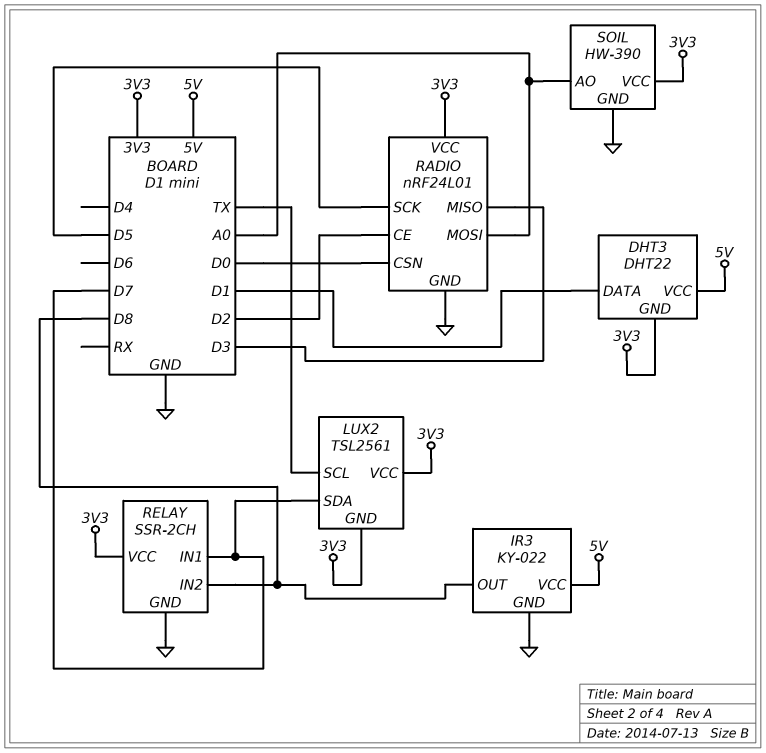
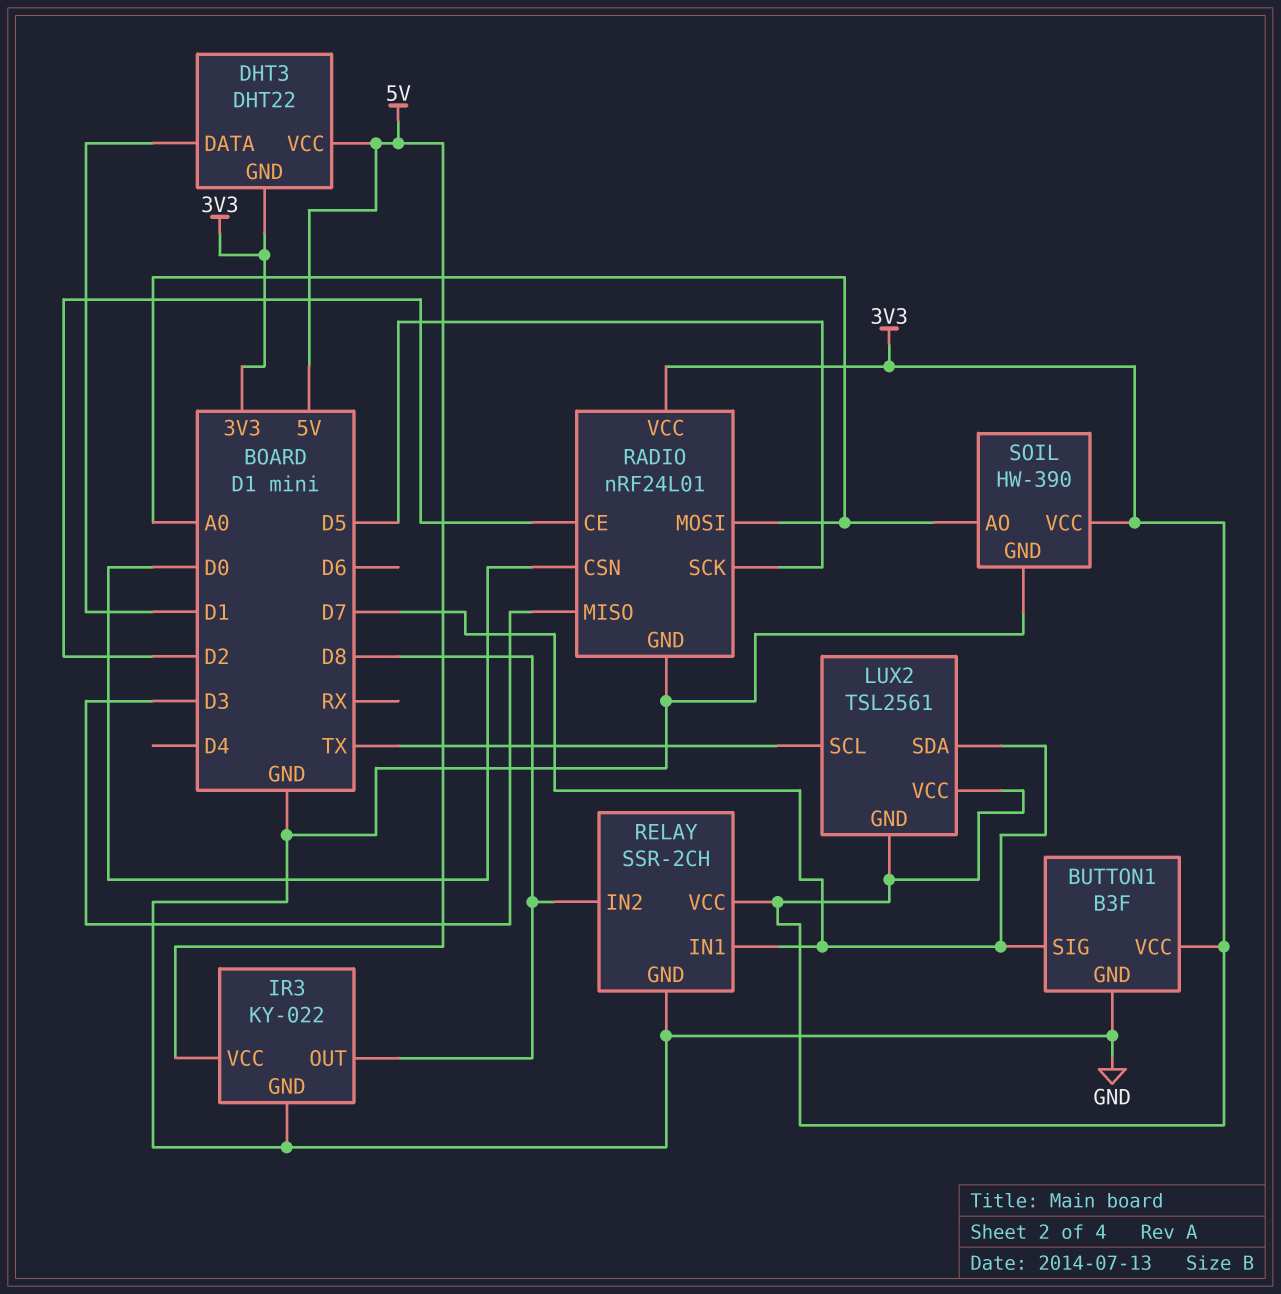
BUTTON1: none -> B3F
BUTTON1 pin GND: none -> GND
BUTTON1 pin SIG: none -> D7
BUTTON1 pin VCC: none -> 3V3

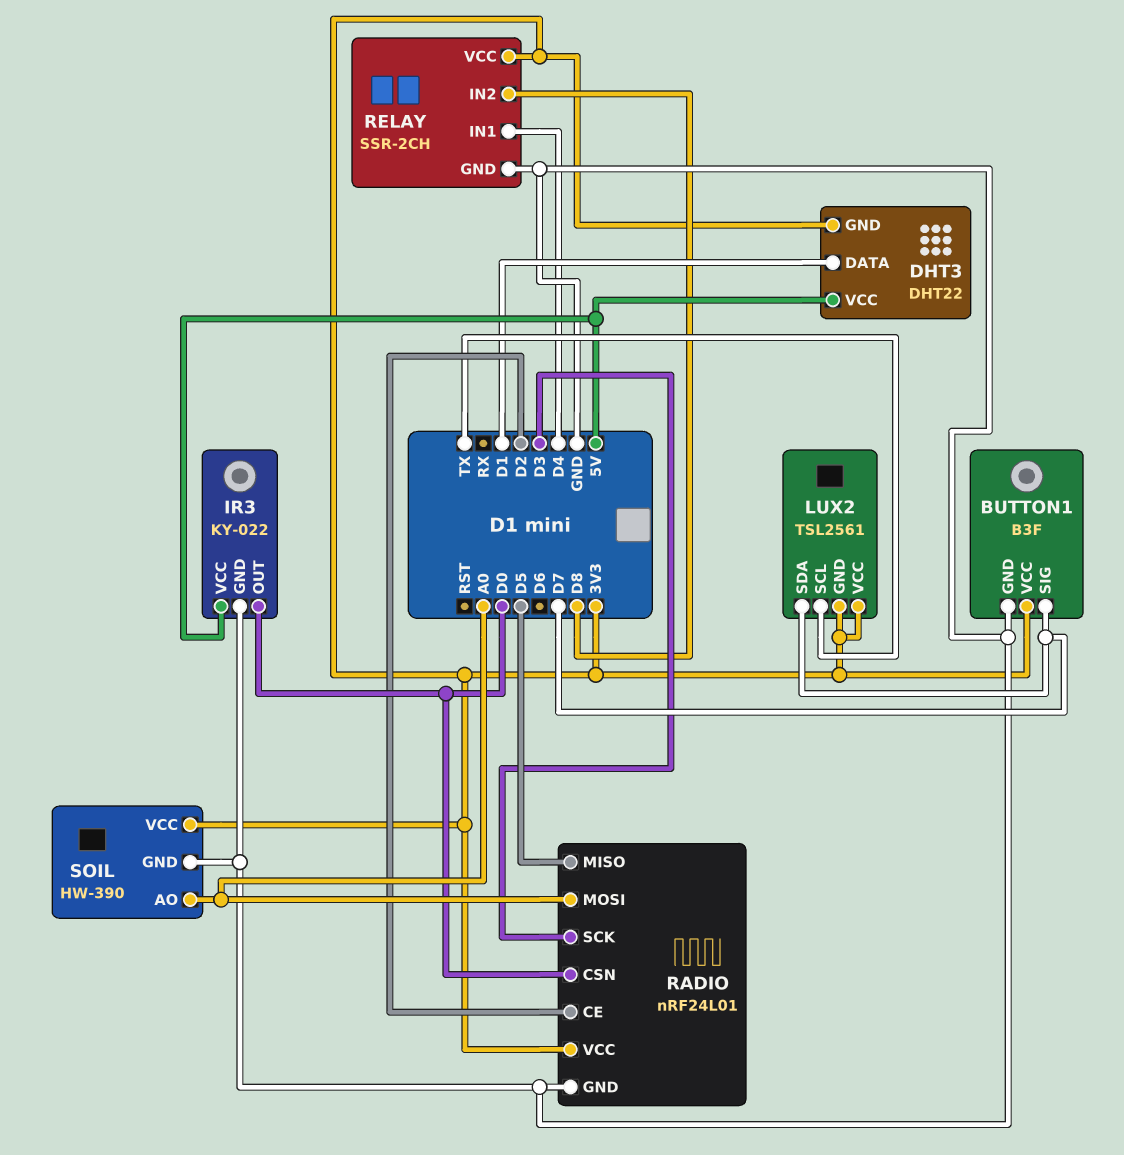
IR3 pin OUT: D8 -> D0
RADIO pin MISO: D3 -> D5
RADIO pin SCK: D5 -> D3
RELAY pin IN1: D7 -> D4

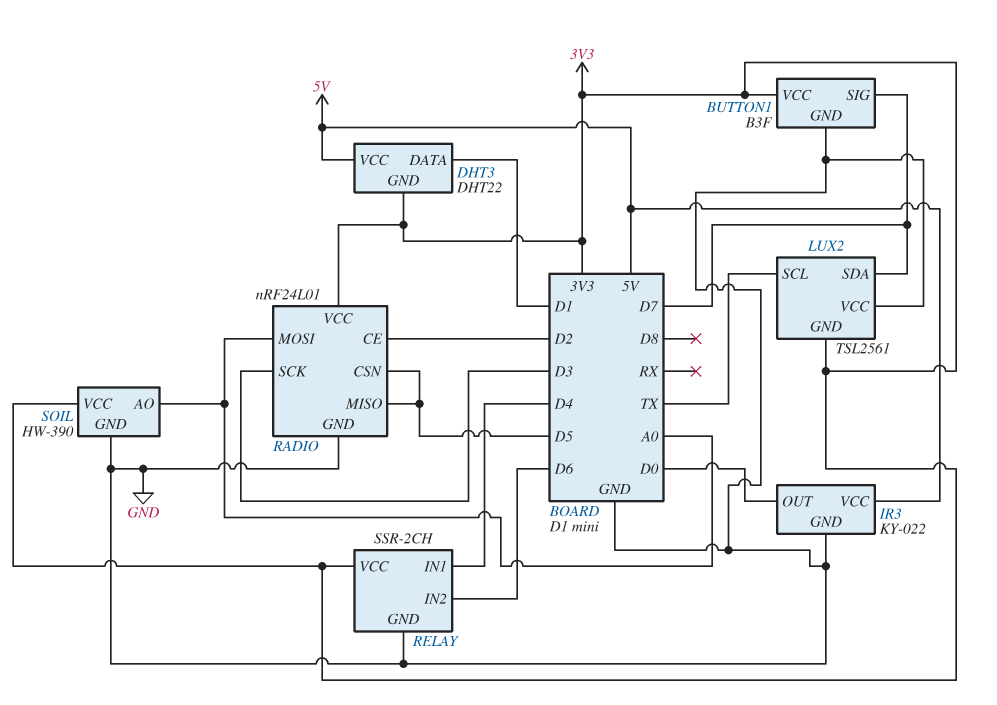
LUX2 pin VCC: 3V3 -> GND
RADIO pin CSN: D0 -> D5
RELAY pin IN2: D8 -> D6

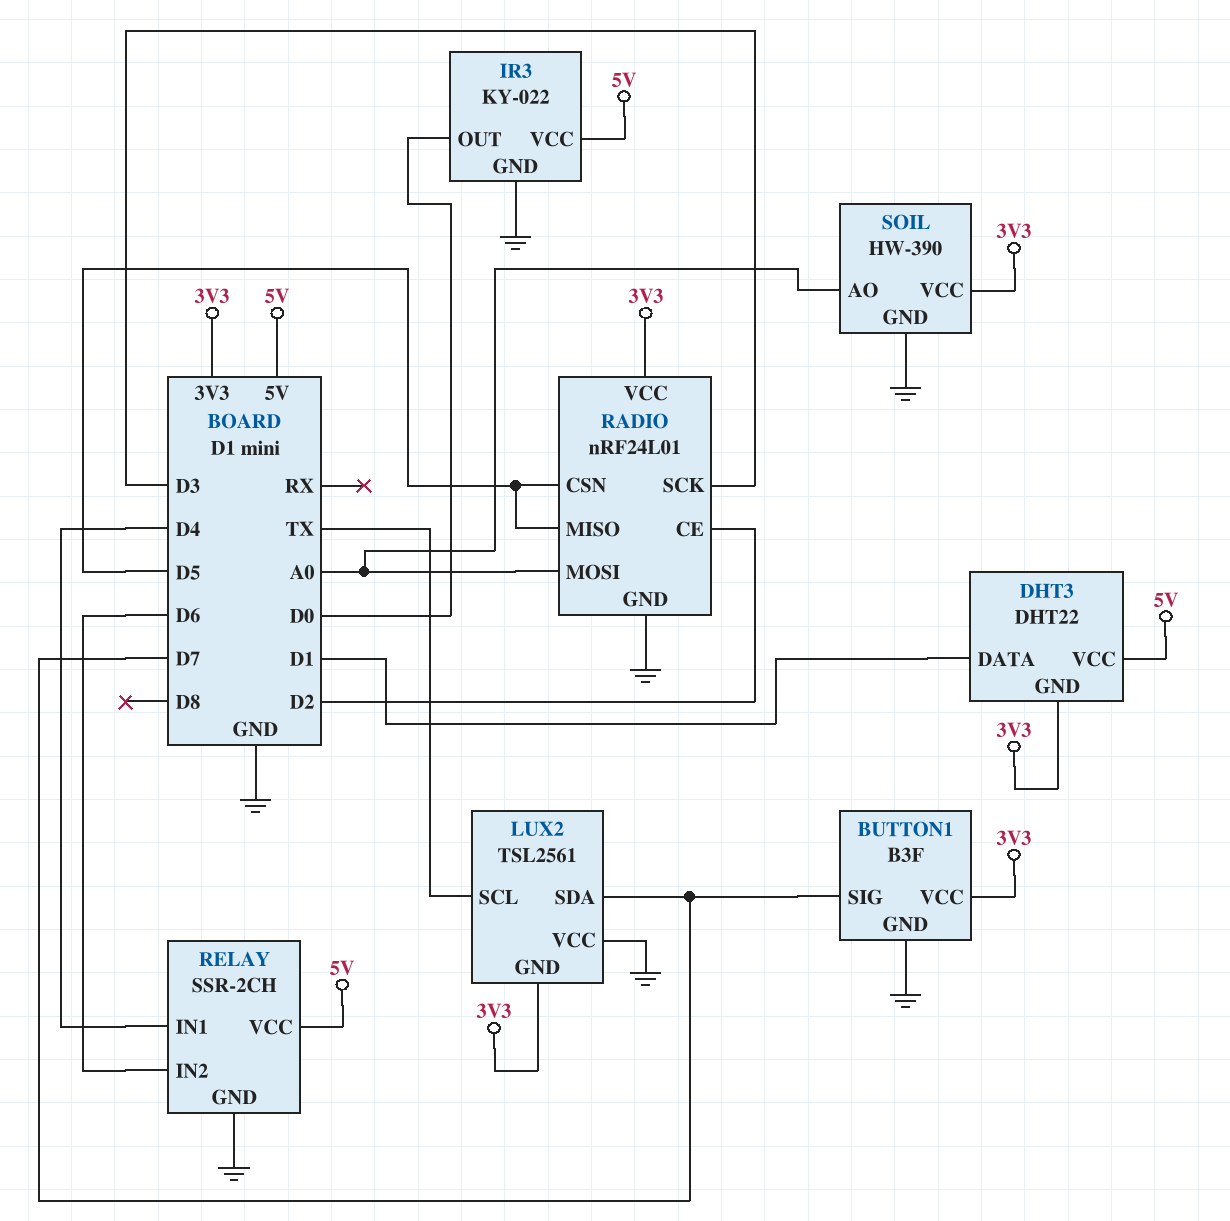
RELAY pin VCC: 3V3 -> 5V

